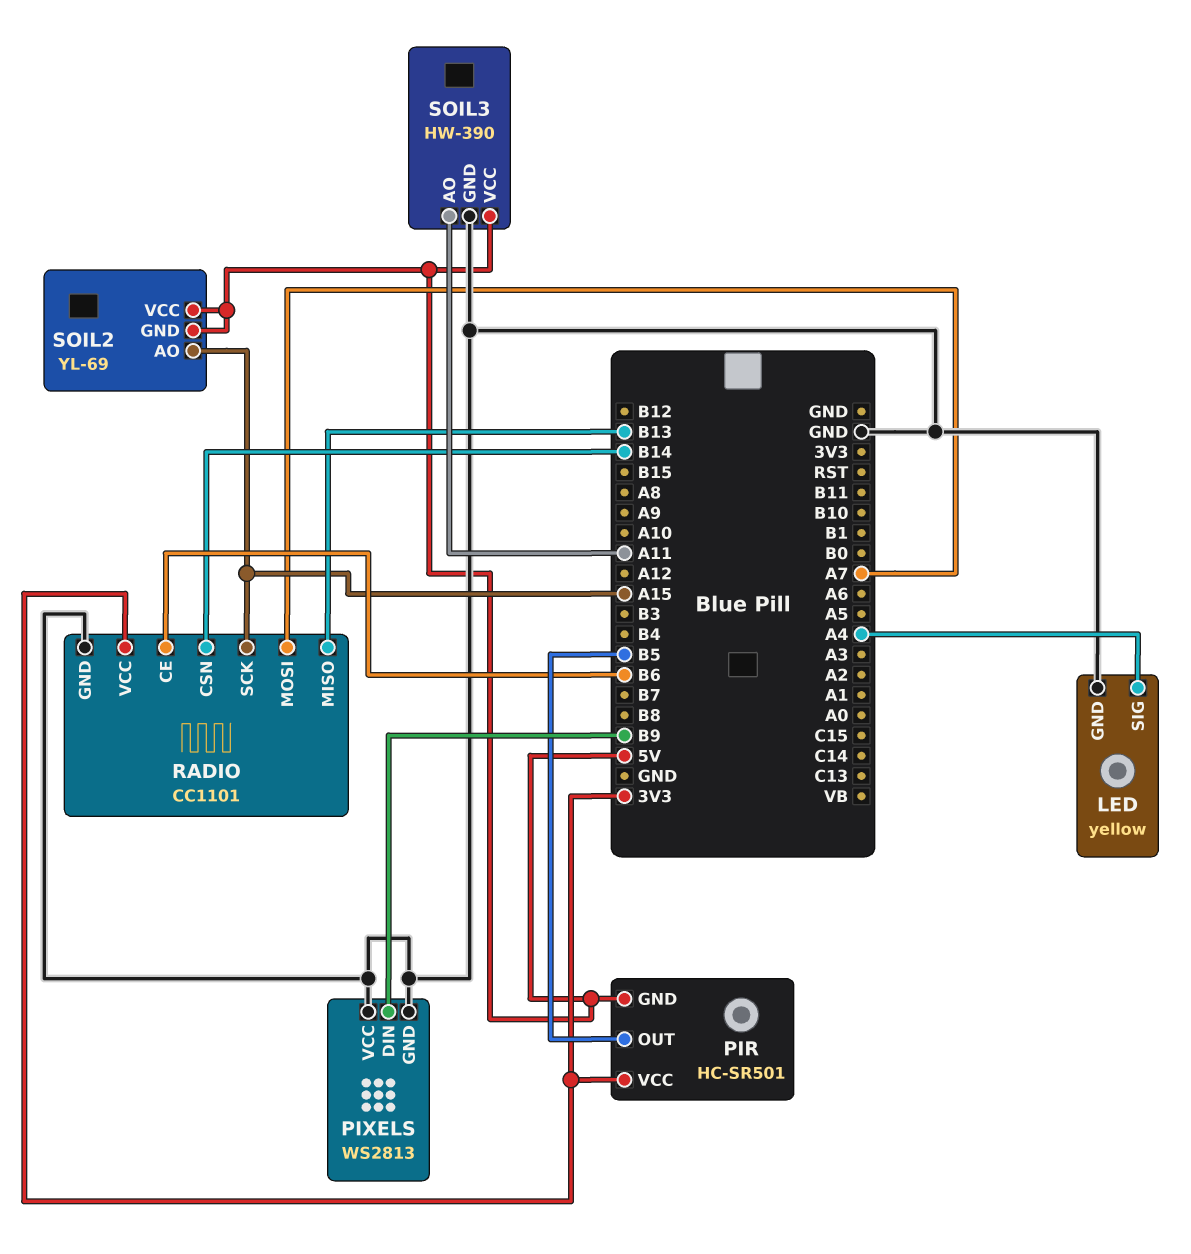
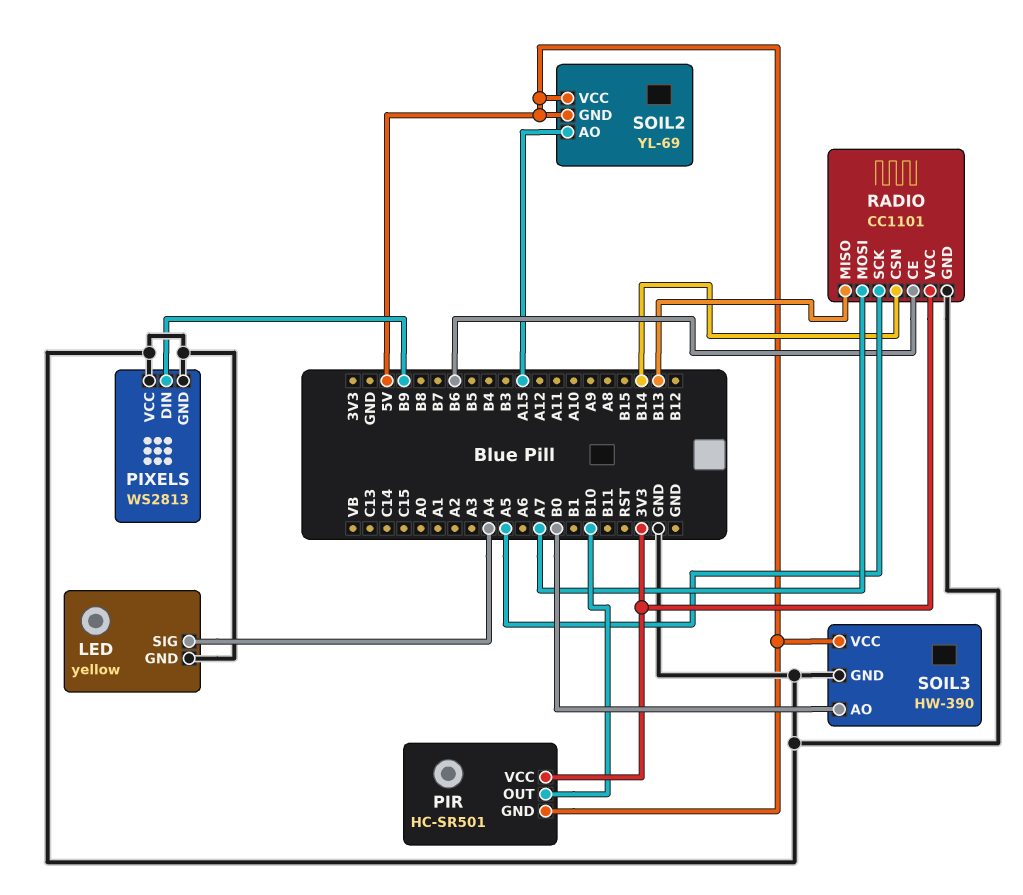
PIR pin OUT: B5 -> B10
RADIO pin SCK: A15 -> A5
SOIL3 pin AO: A11 -> B0

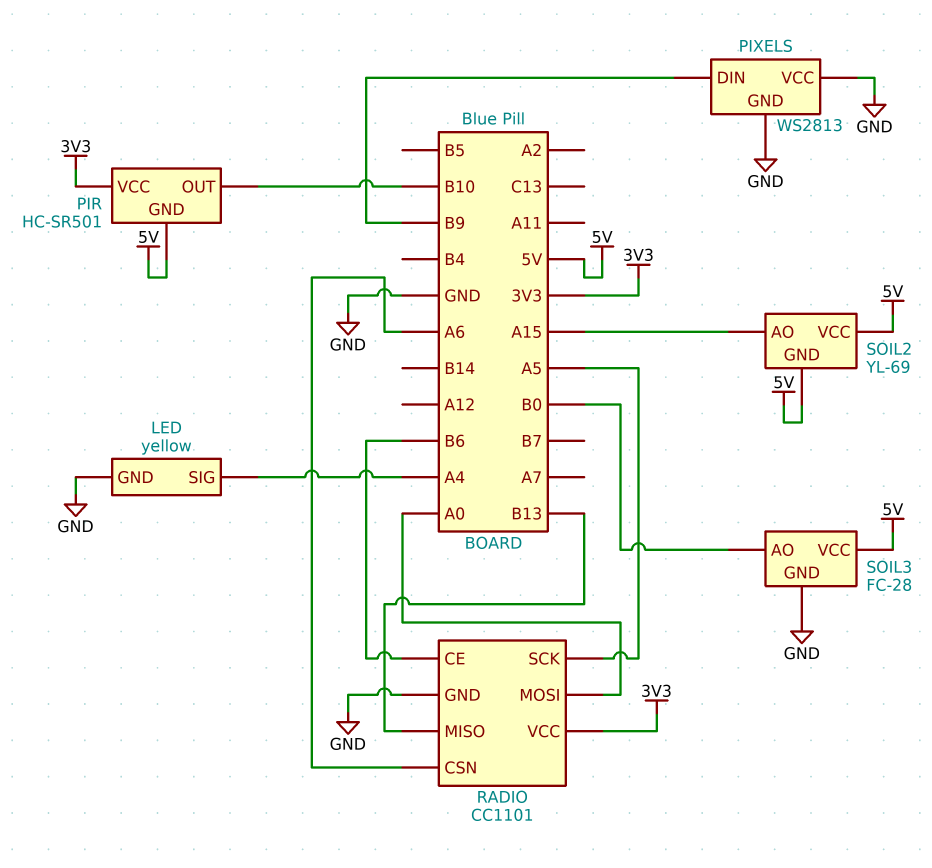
RADIO pin CSN: B14 -> A6
RADIO pin MOSI: A7 -> A0
SOIL3: HW-390 -> FC-28

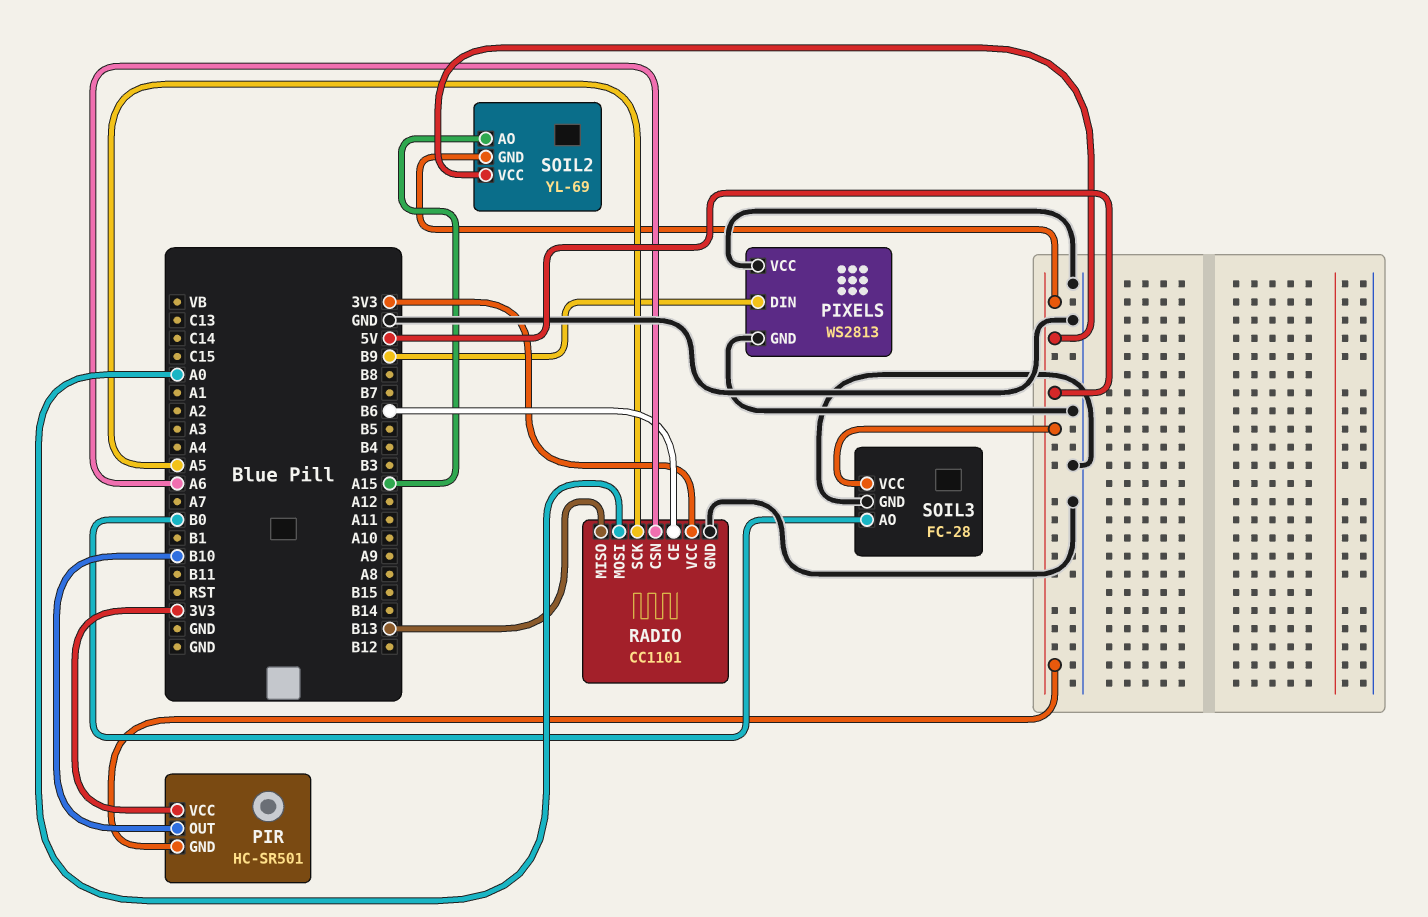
LED: yellow -> none
LED pin GND: GND -> none
LED pin SIG: A4 -> none

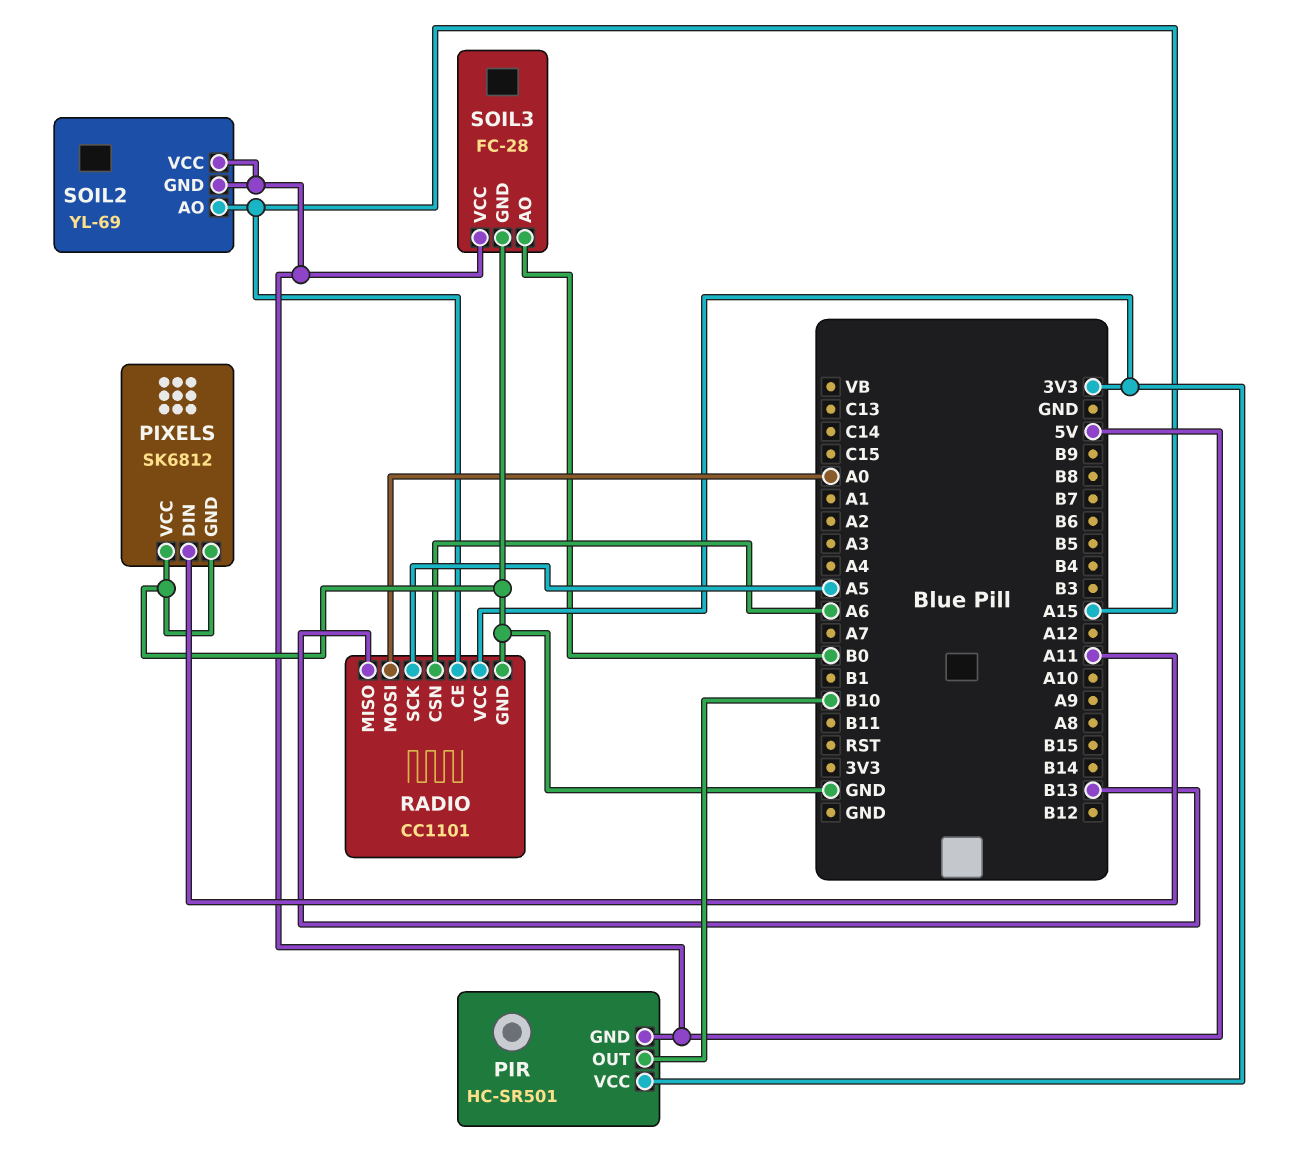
PIXELS: WS2813 -> SK6812
PIXELS pin DIN: B9 -> A11
RADIO pin CE: B6 -> A15

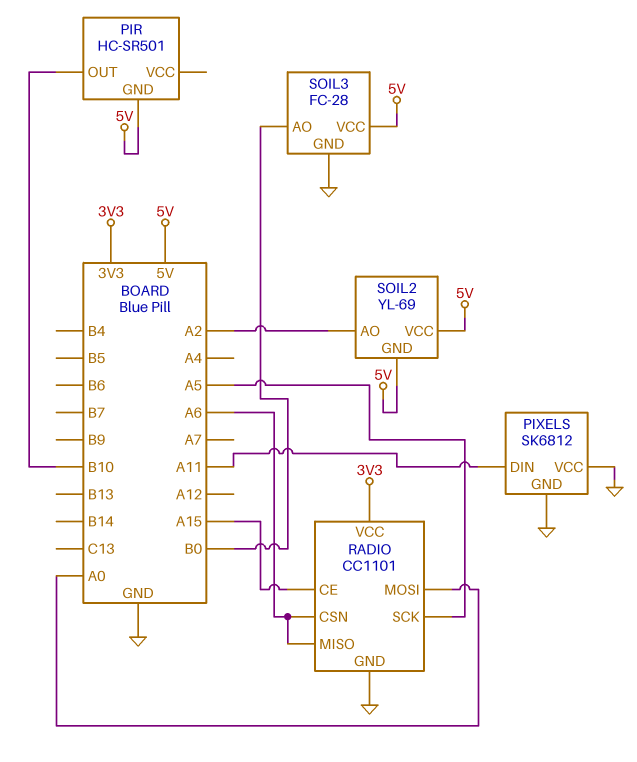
PIR pin VCC: 3V3 -> none
RADIO pin MISO: B13 -> A6
SOIL2 pin AO: A15 -> A2

